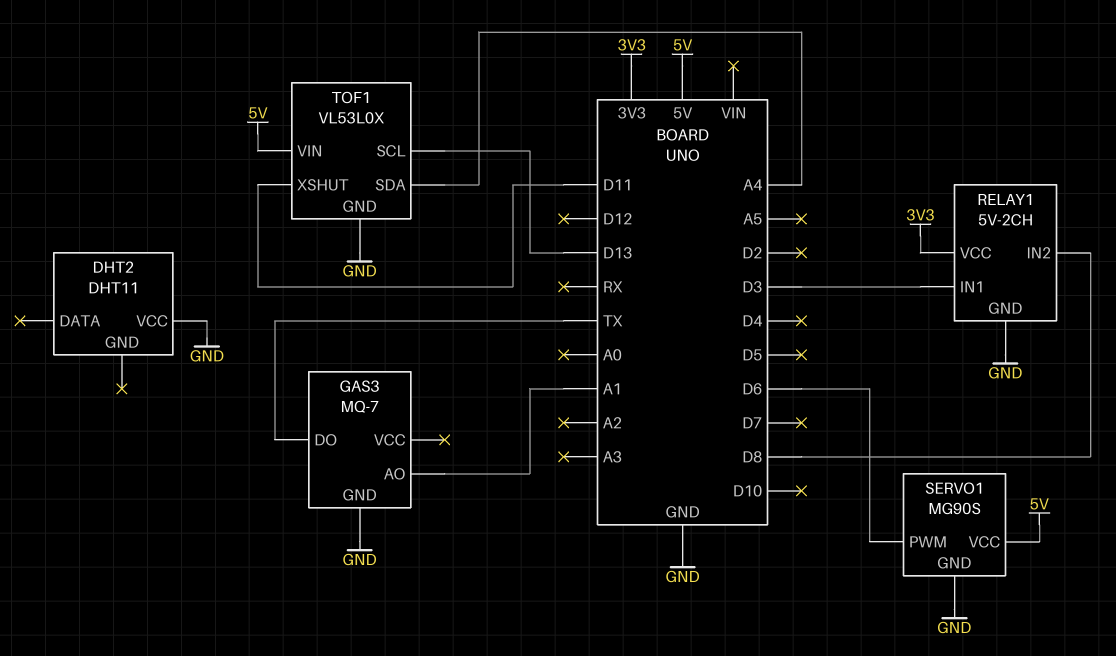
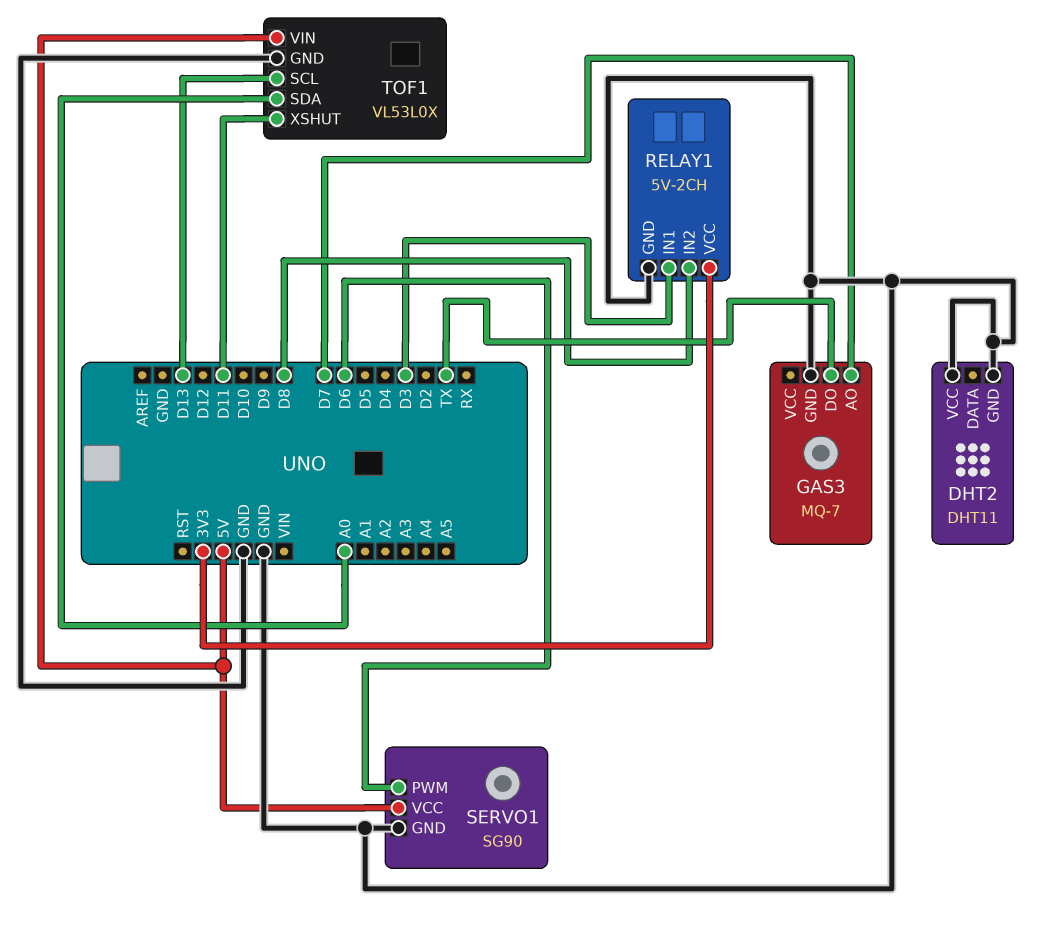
DHT2 pin GND: none -> GND
GAS3 pin AO: A1 -> D7
SERVO1: MG90S -> SG90
TOF1 pin SDA: A4 -> A0

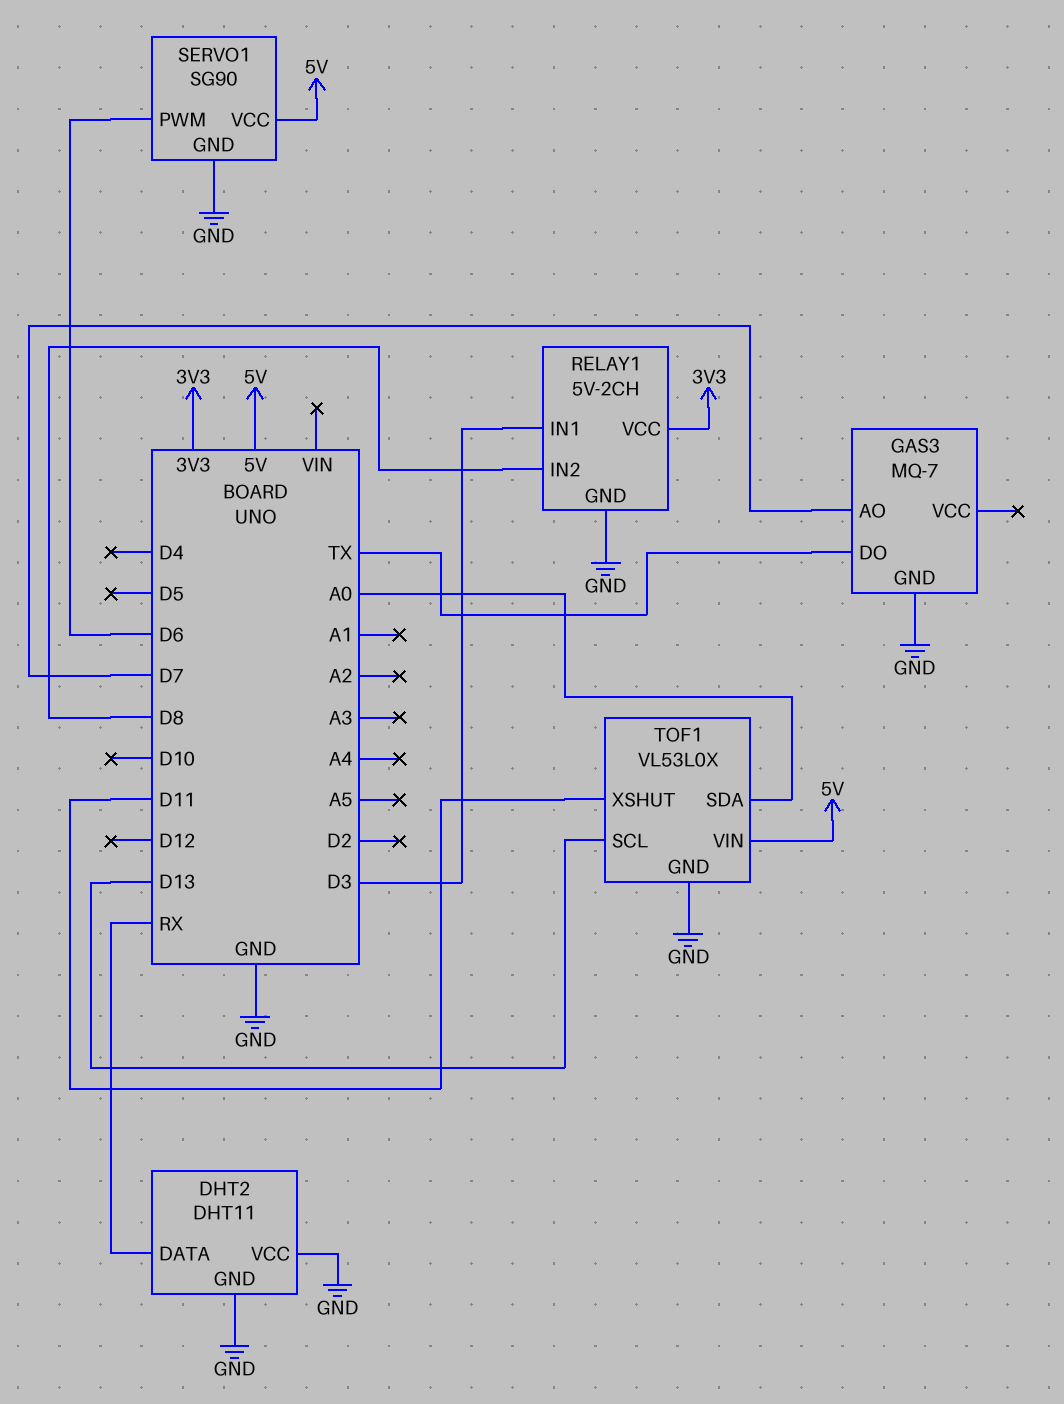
DHT2 pin DATA: none -> RX

